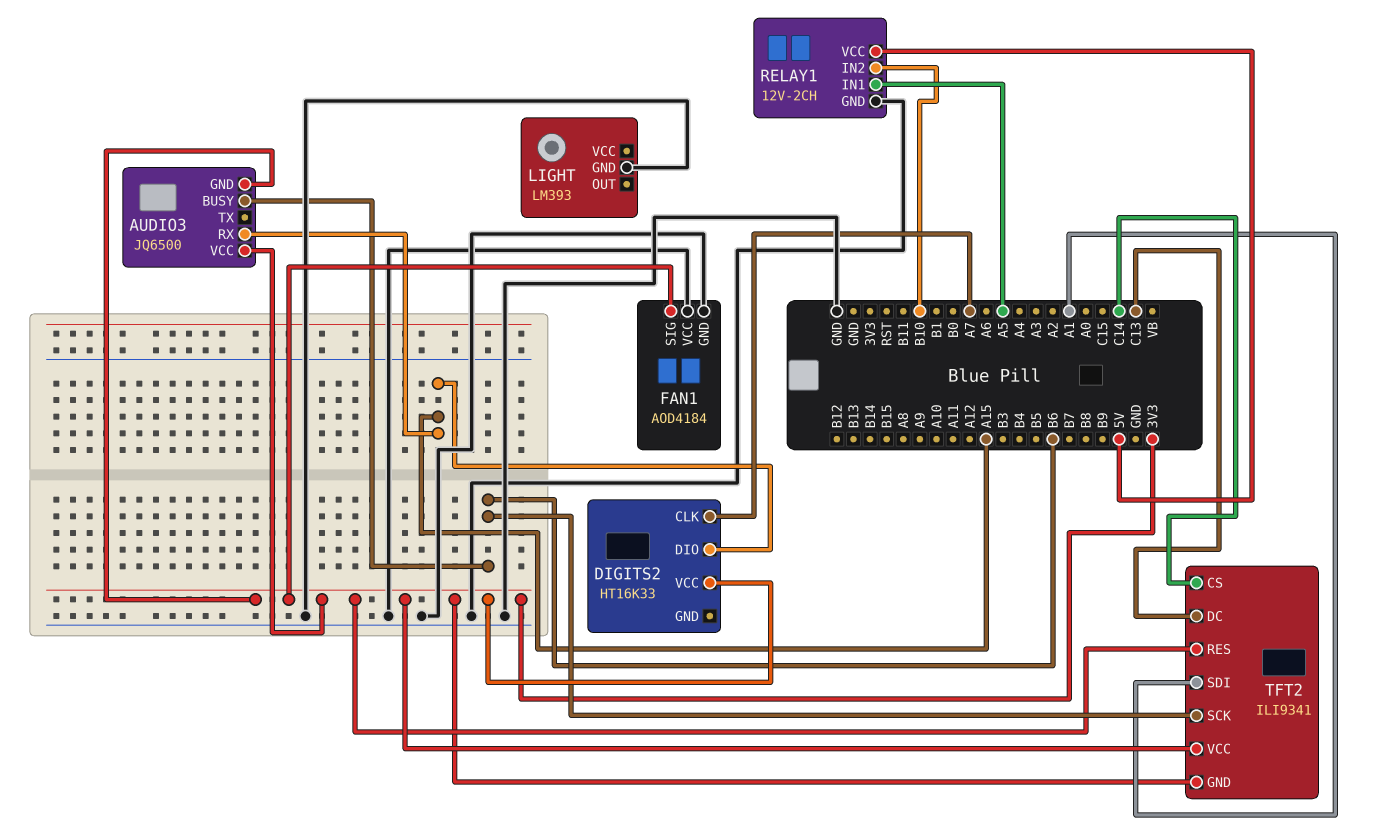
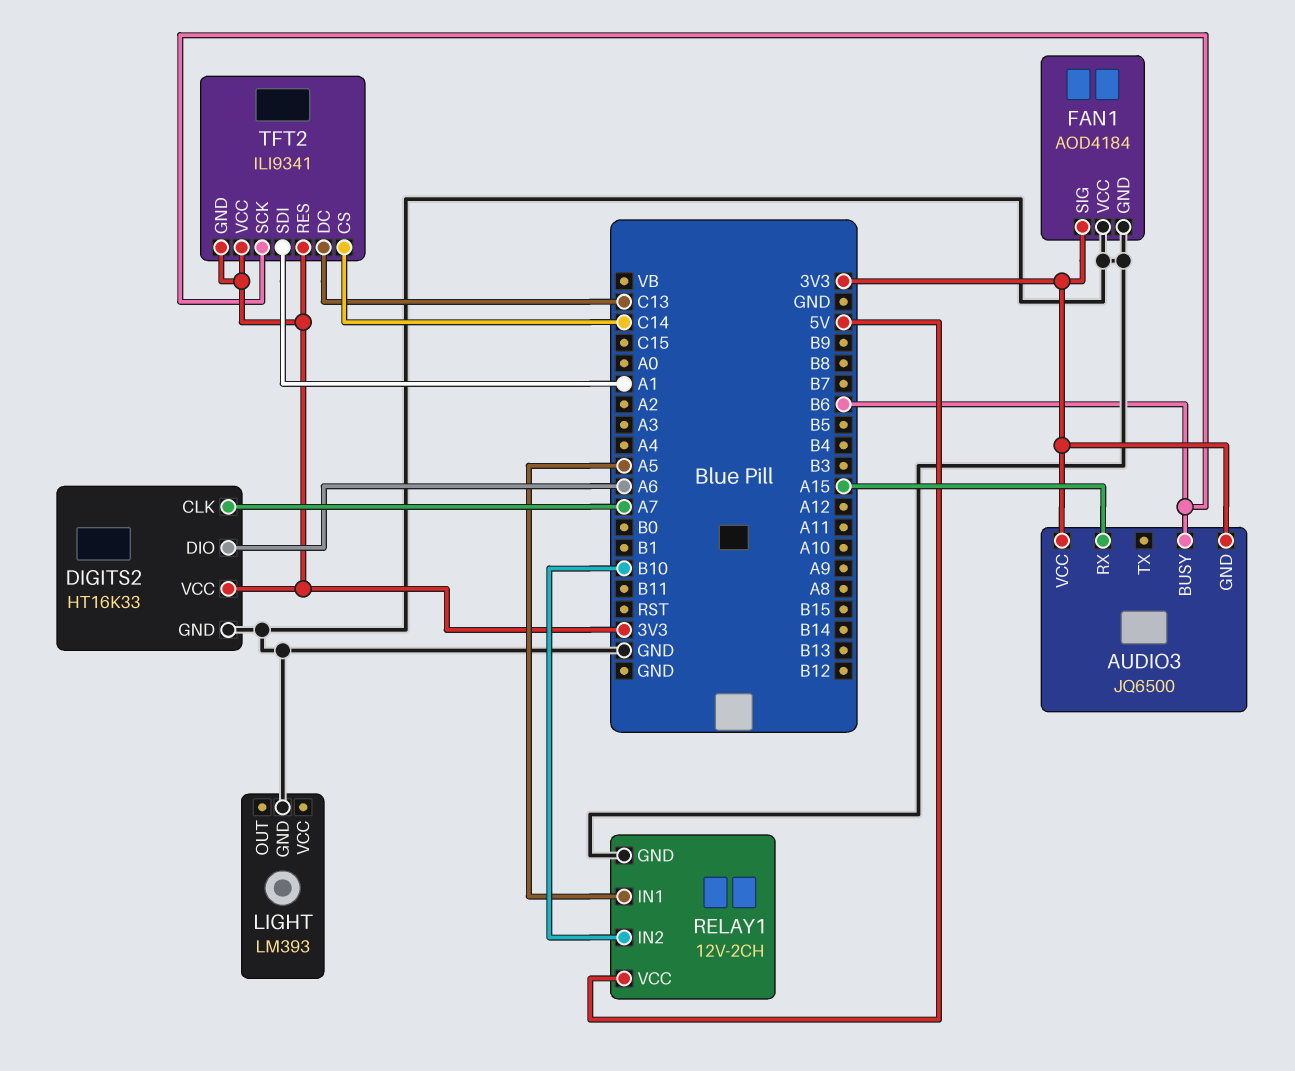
DIGITS2 pin DIO: A15 -> A6
DIGITS2 pin GND: none -> GND

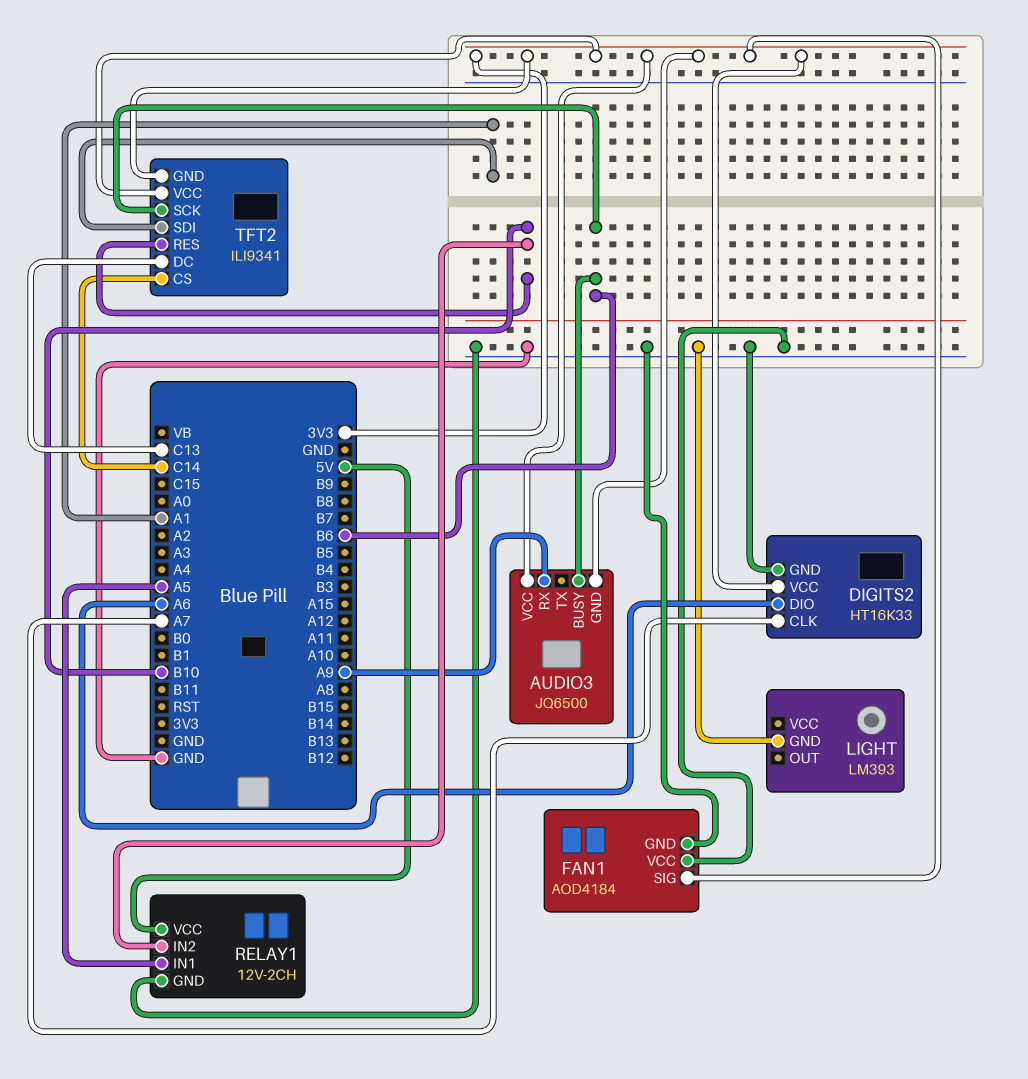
AUDIO3 pin RX: A15 -> A9
TFT2 pin RES: 3V3 -> B10

